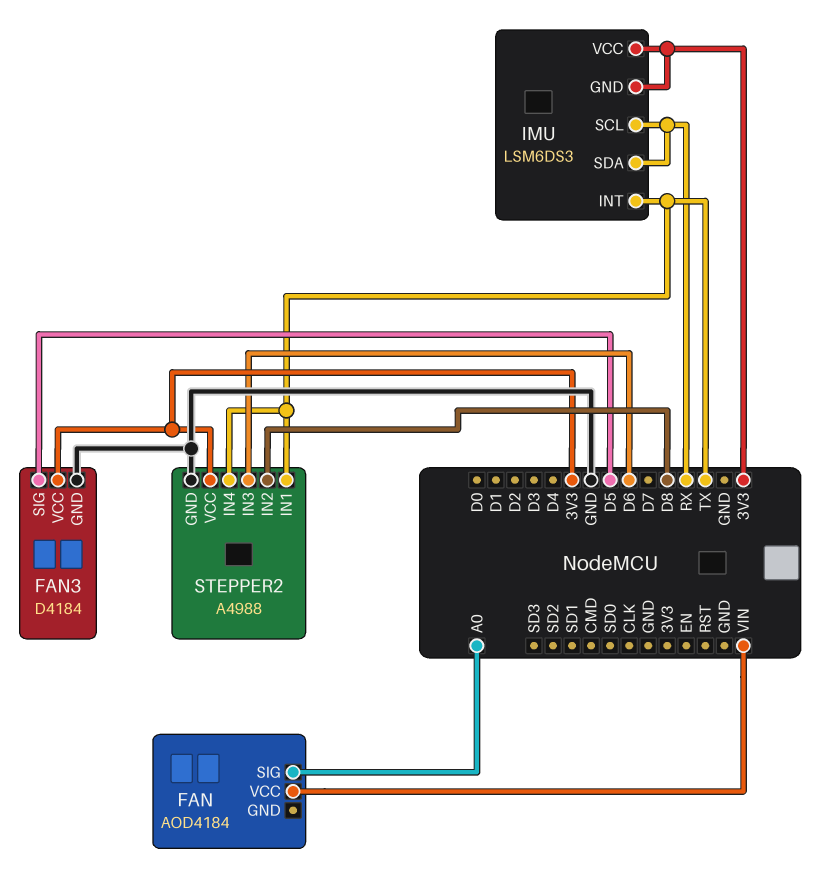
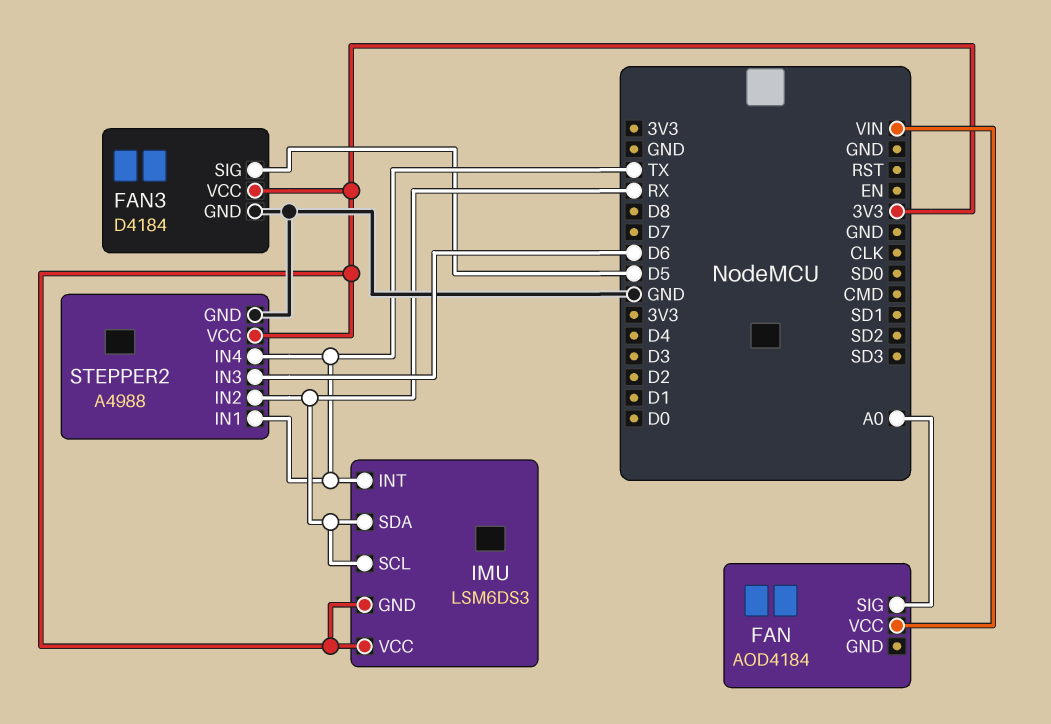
STEPPER2 pin IN2: D8 -> RX

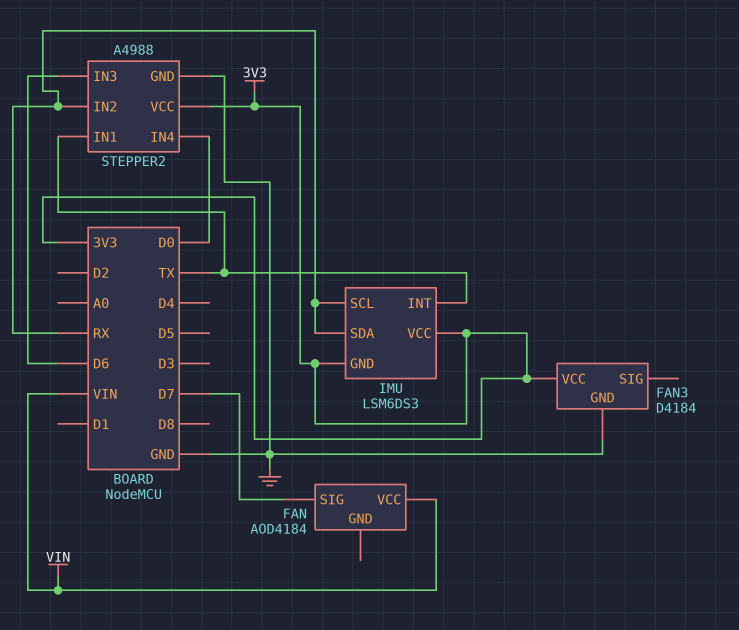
FAN pin SIG: A0 -> D7
FAN3 pin SIG: D5 -> none
STEPPER2 pin IN4: TX -> D0

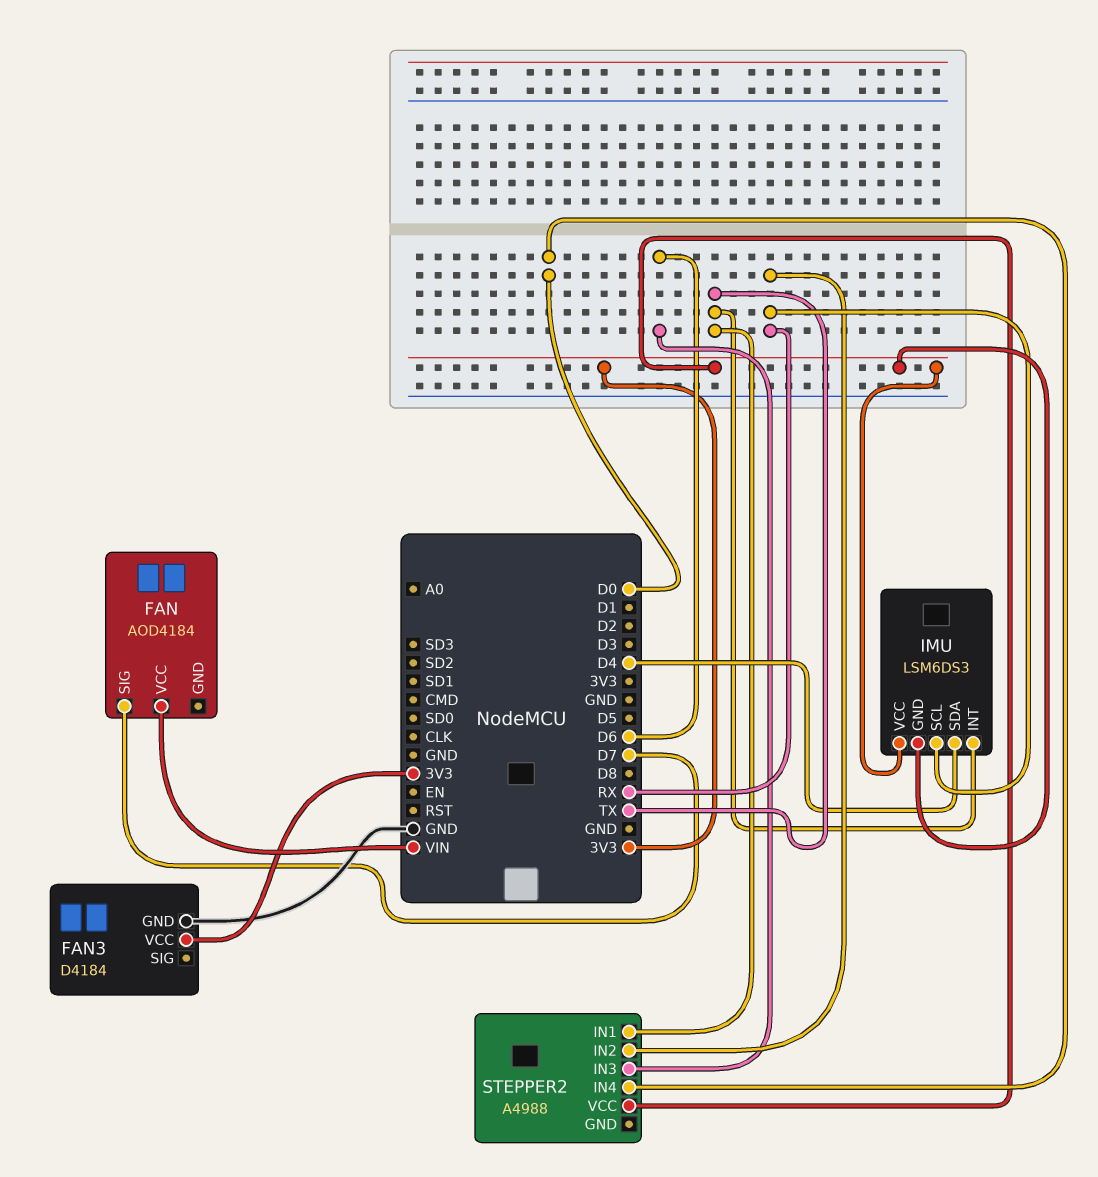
IMU pin SDA: RX -> D4
STEPPER2 pin GND: GND -> none

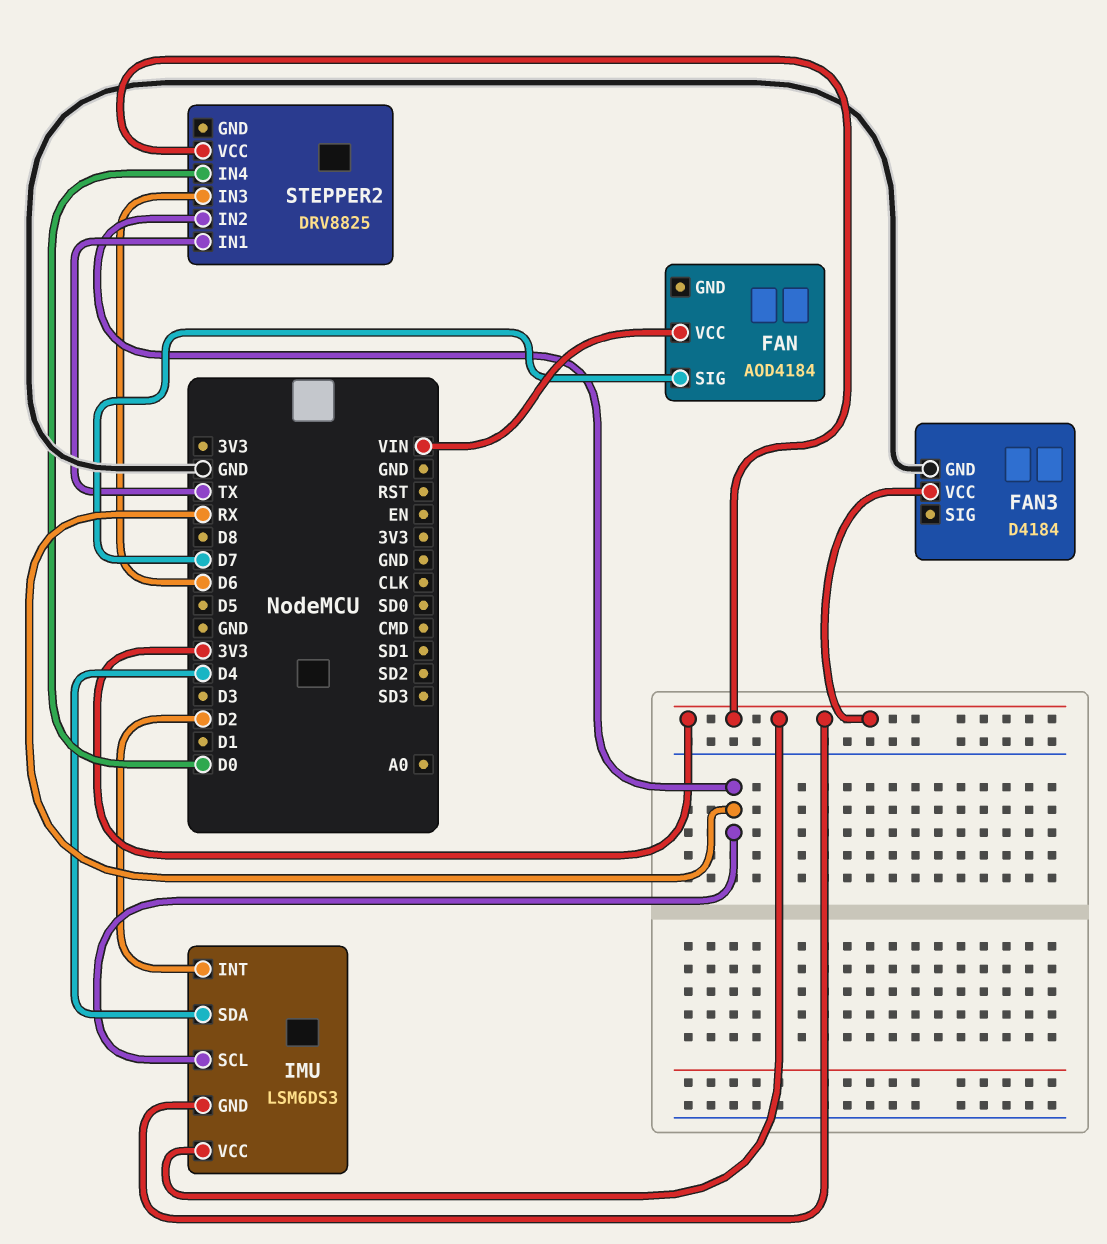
IMU pin INT: TX -> D2
STEPPER2: A4988 -> DRV8825

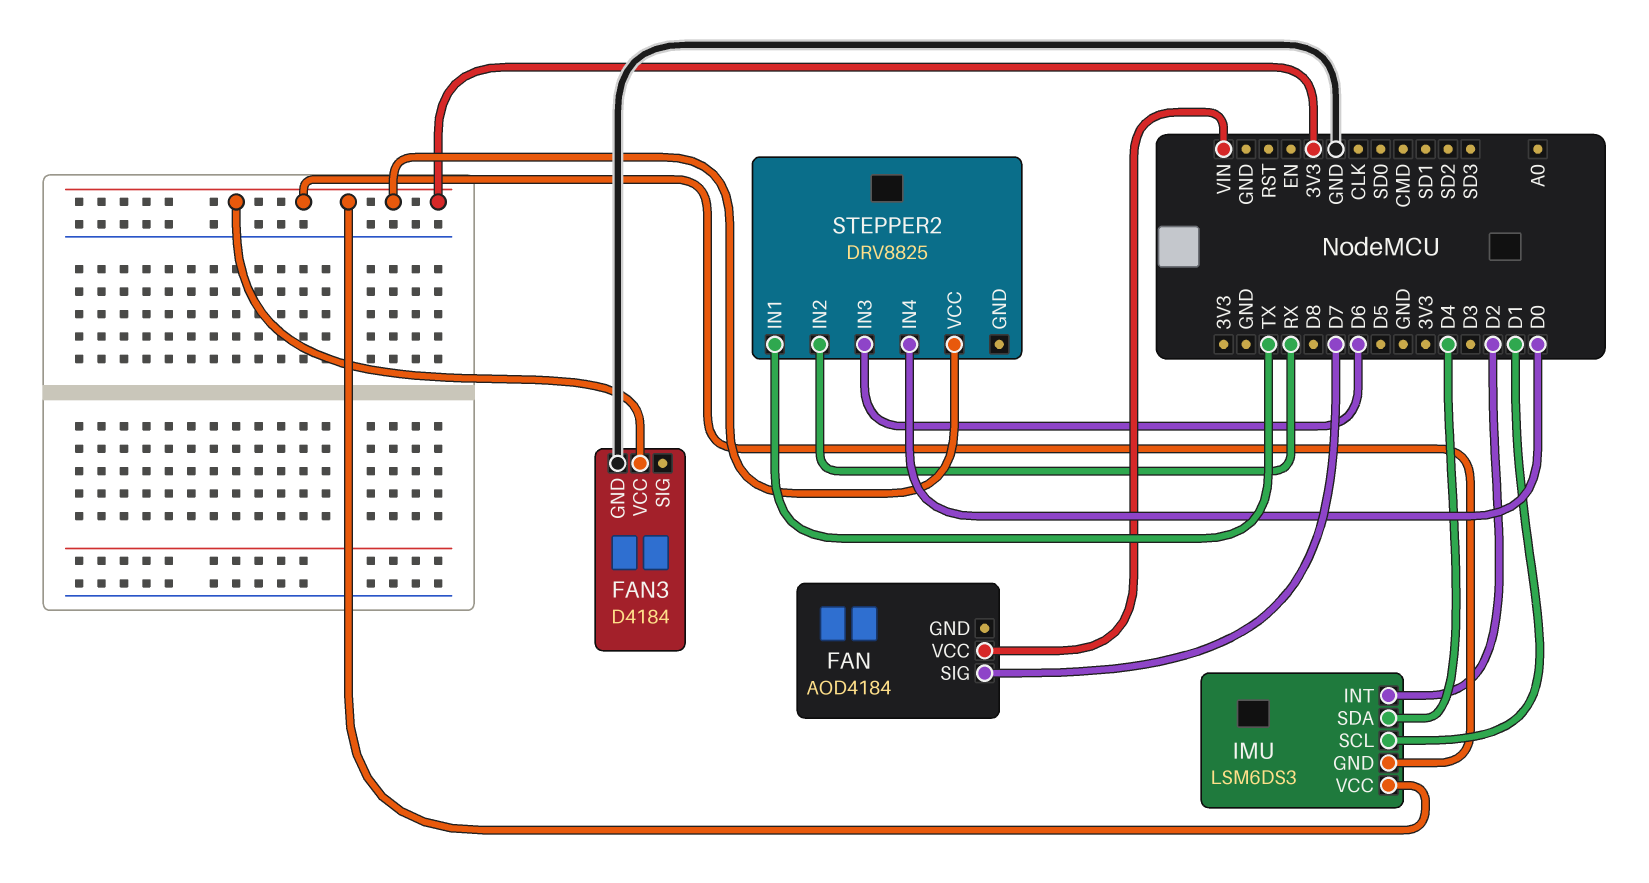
IMU pin SCL: RX -> D1

